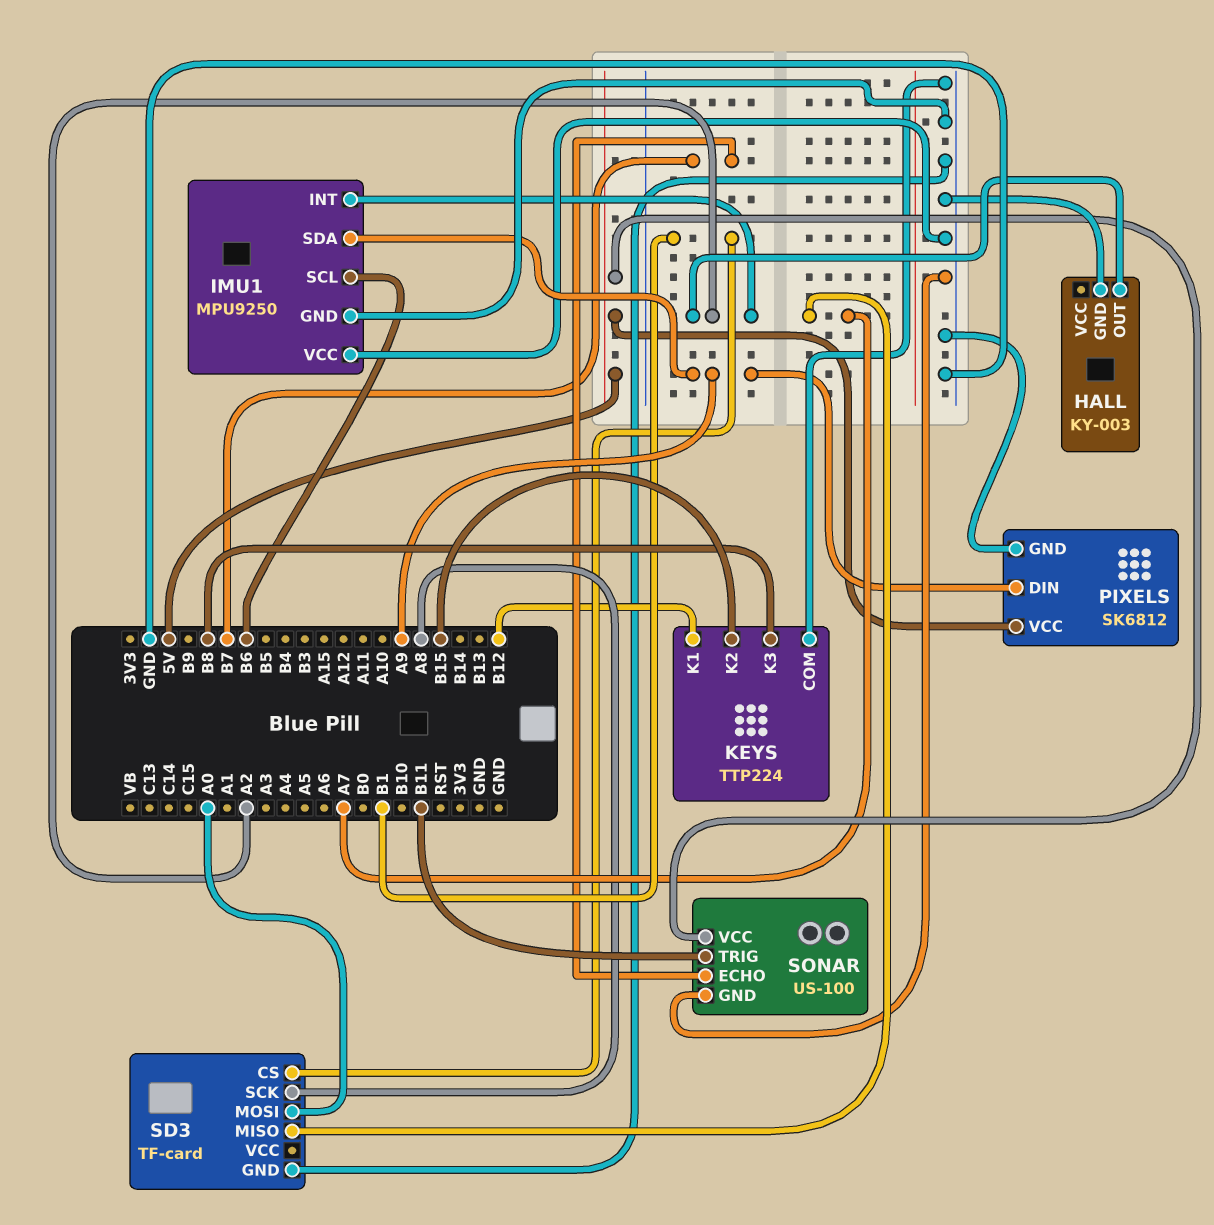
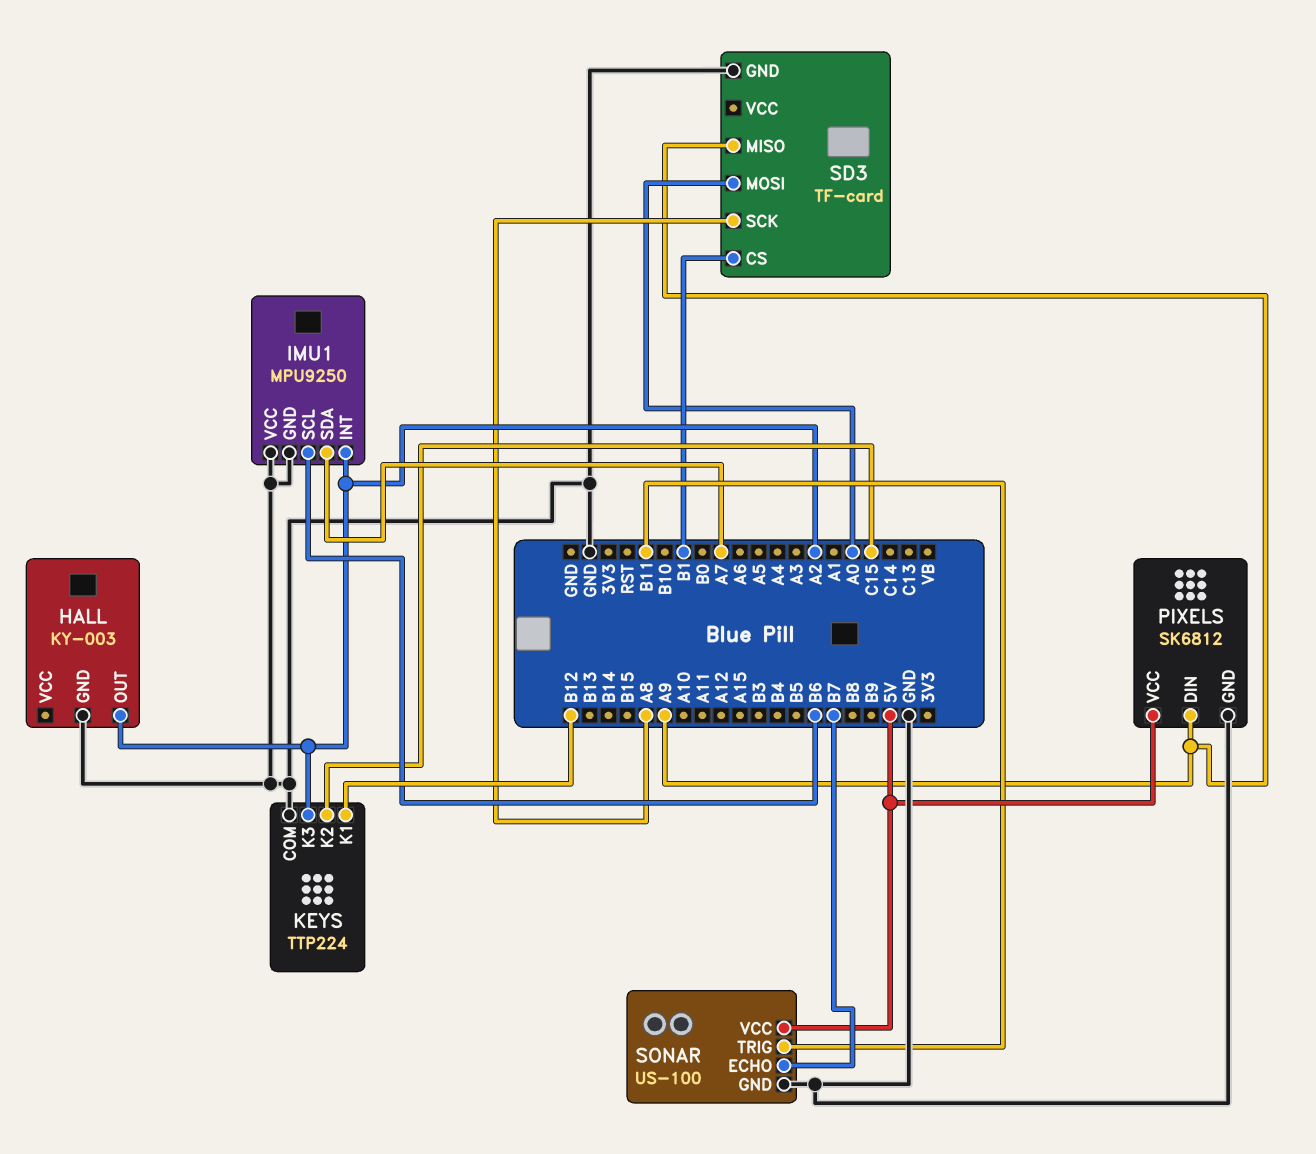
IMU1 pin SDA: A9 -> A7
KEYS pin K2: B15 -> C15
KEYS pin K3: B8 -> A2
SD3 pin MISO: A7 -> A9

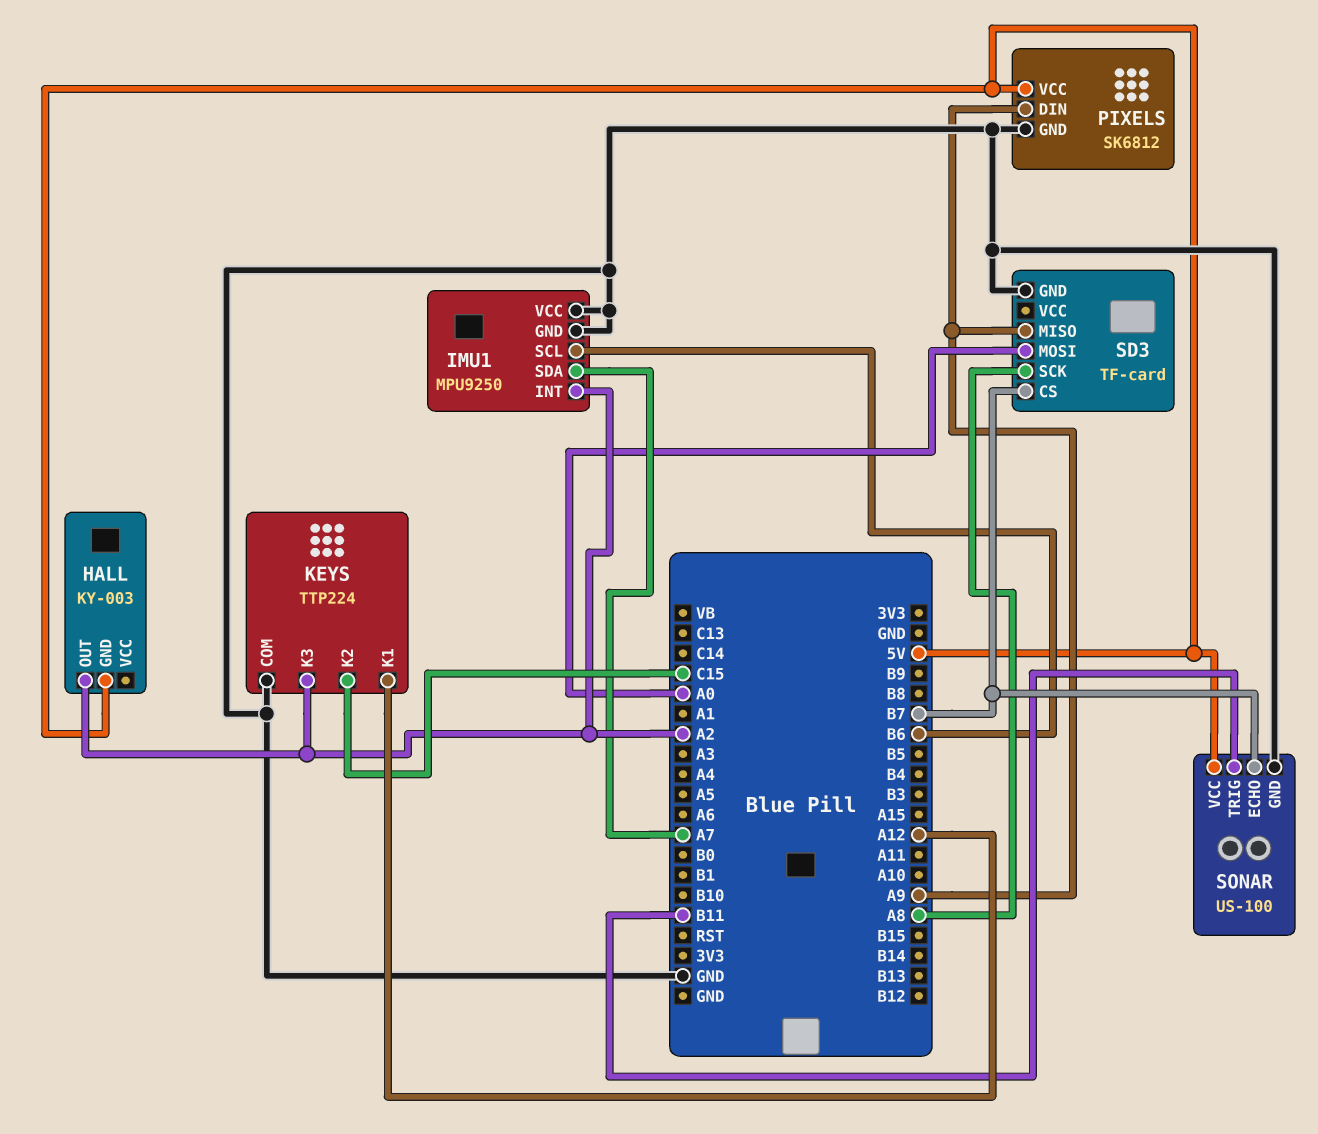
HALL pin GND: GND -> 5V
KEYS pin K1: B12 -> A12
SD3 pin CS: B1 -> B7

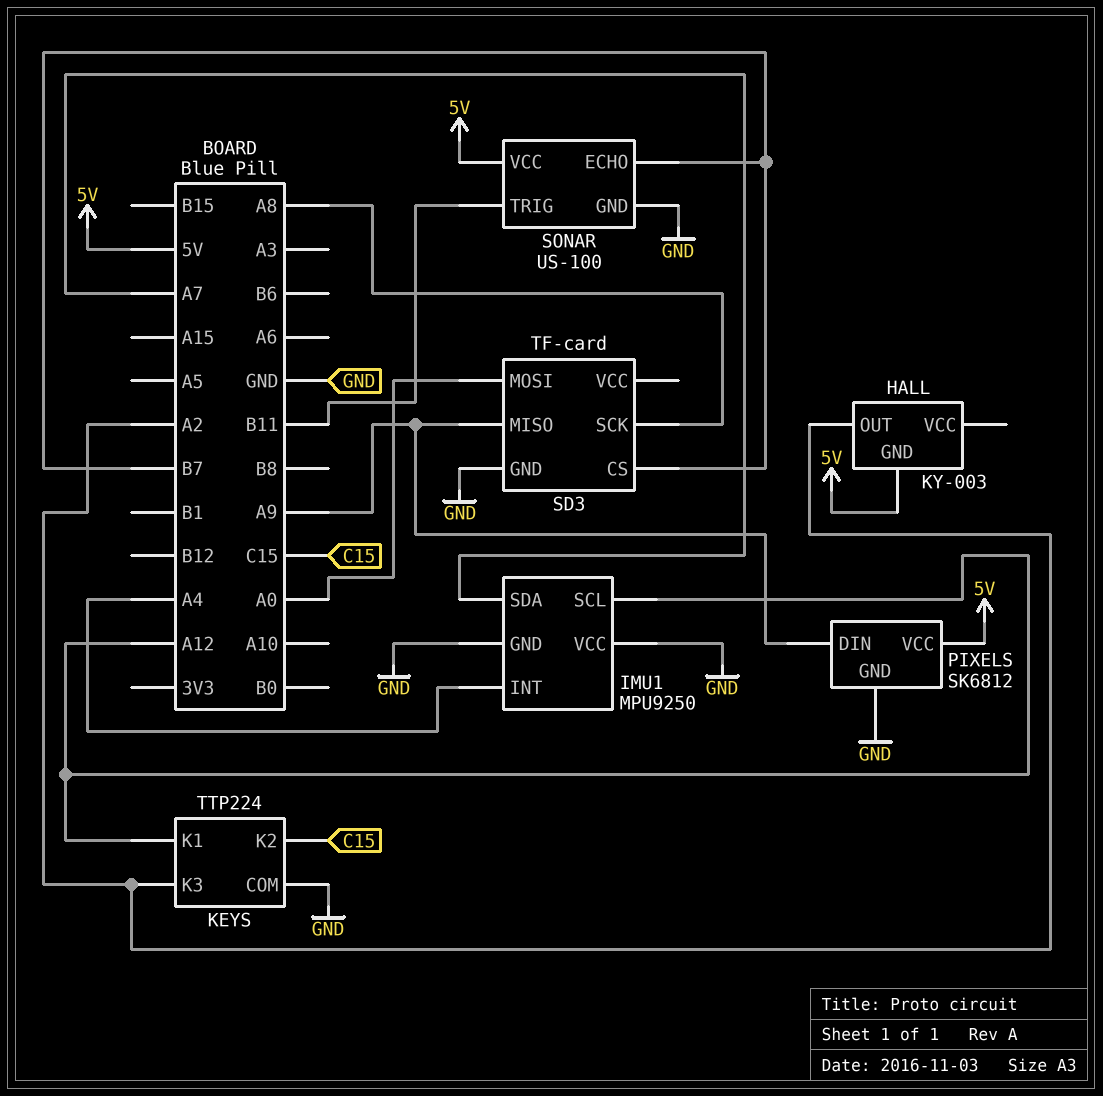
IMU1 pin INT: A2 -> A4
IMU1 pin SCL: B6 -> A12

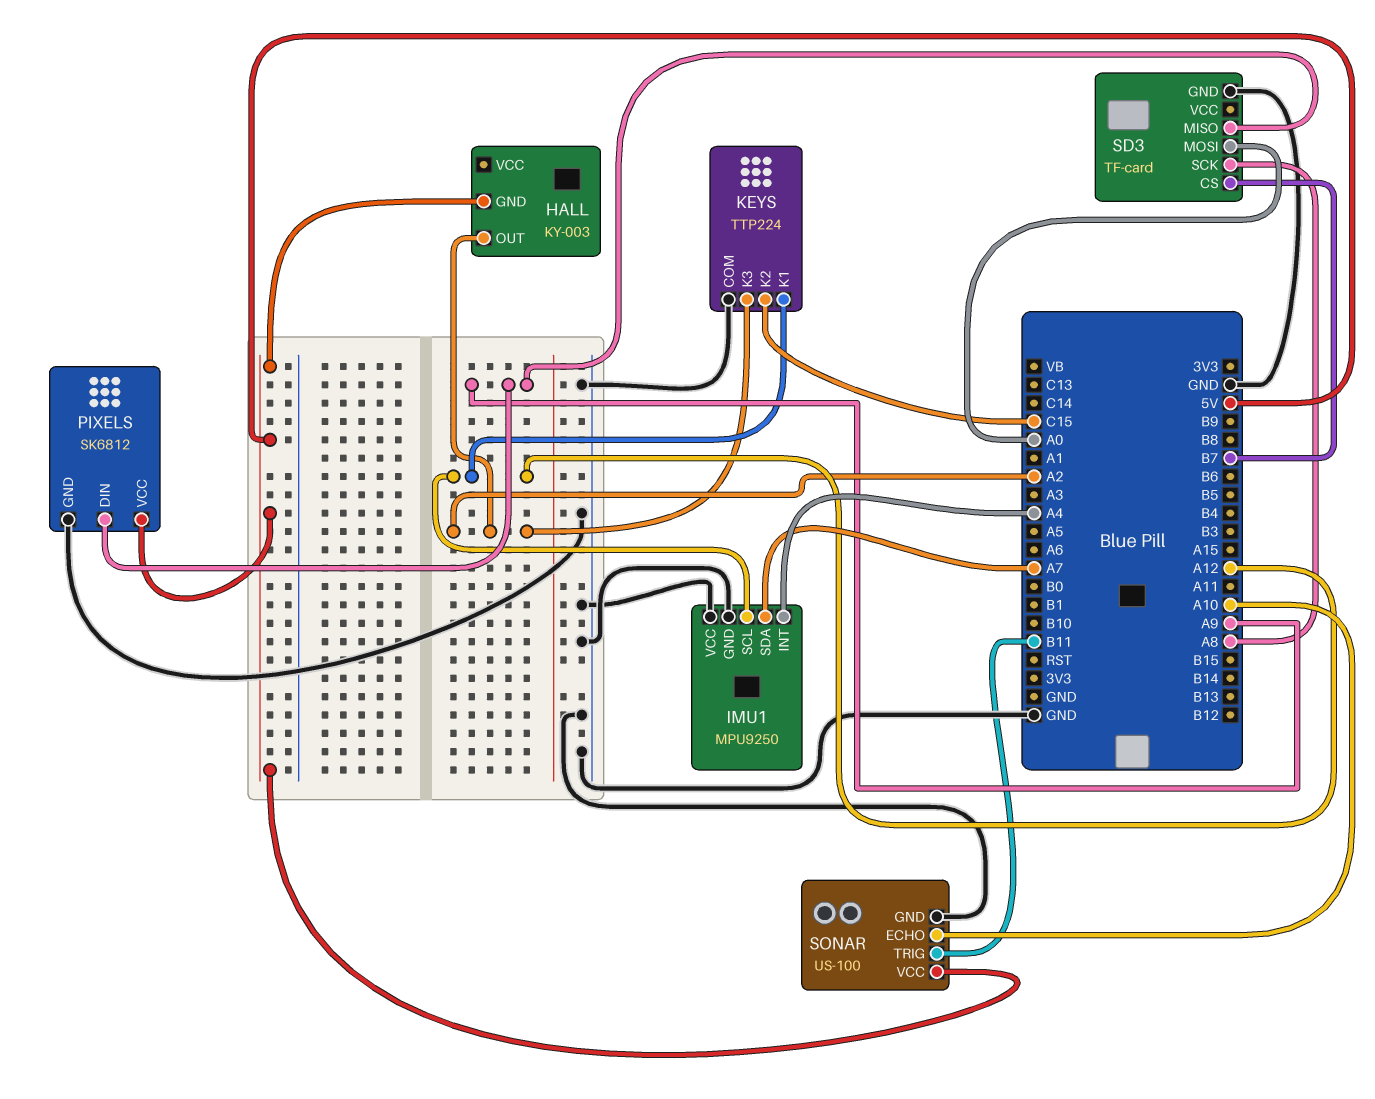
SONAR pin ECHO: B7 -> A10

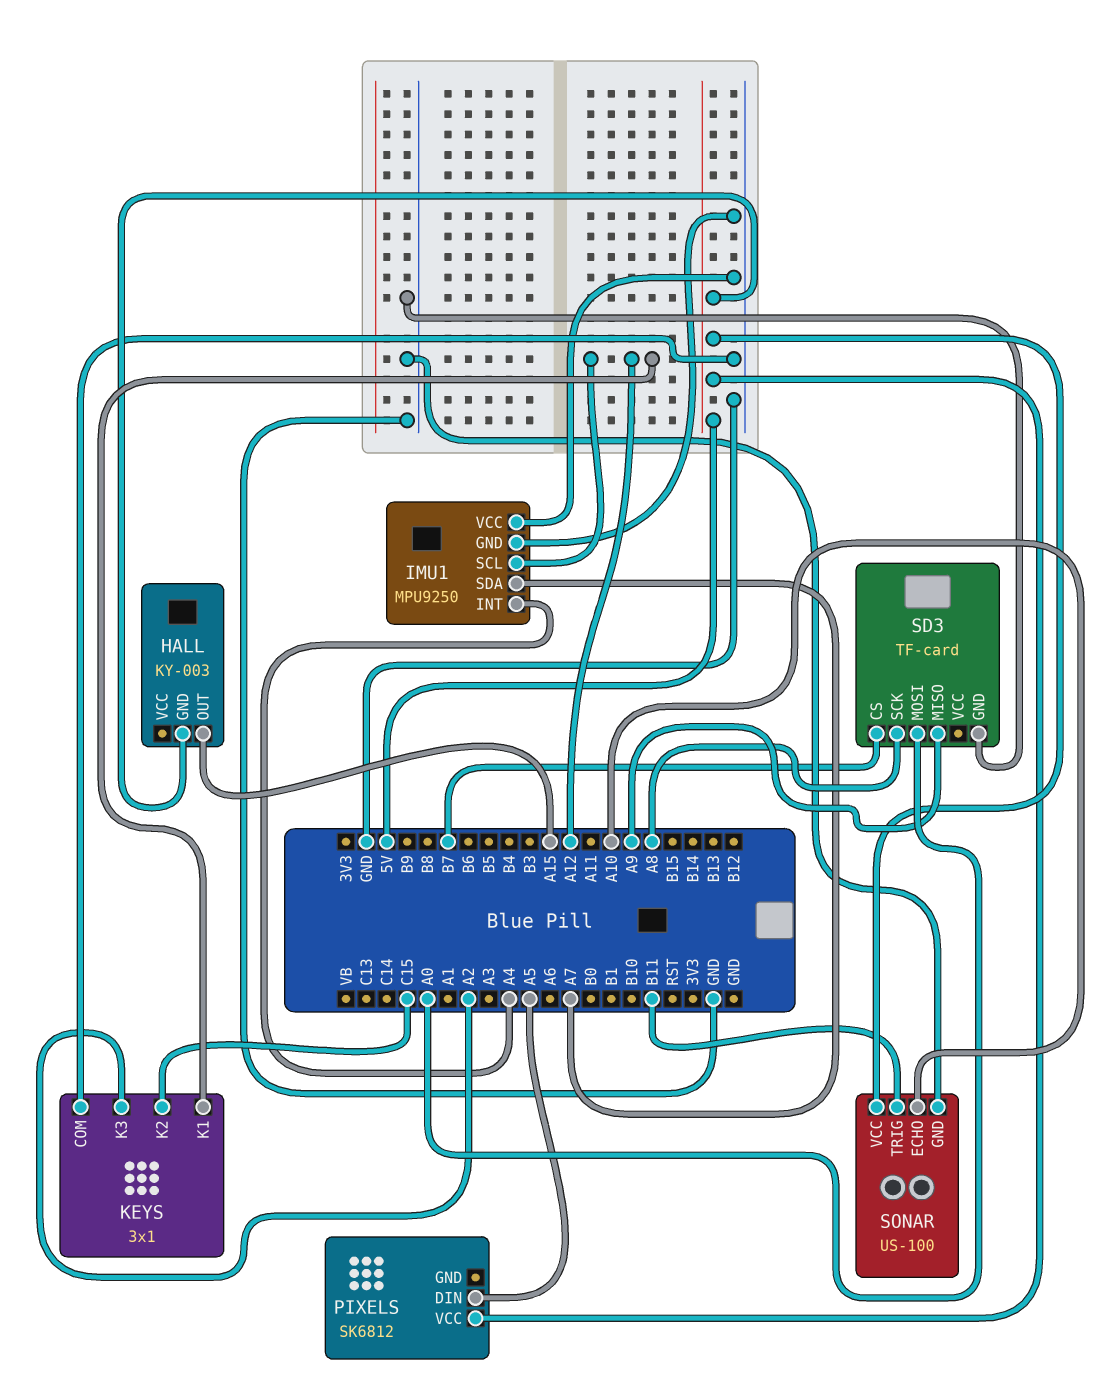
HALL pin OUT: A2 -> A15
KEYS: TTP224 -> 3x1
PIXELS pin DIN: A9 -> A5
PIXELS pin GND: GND -> none

